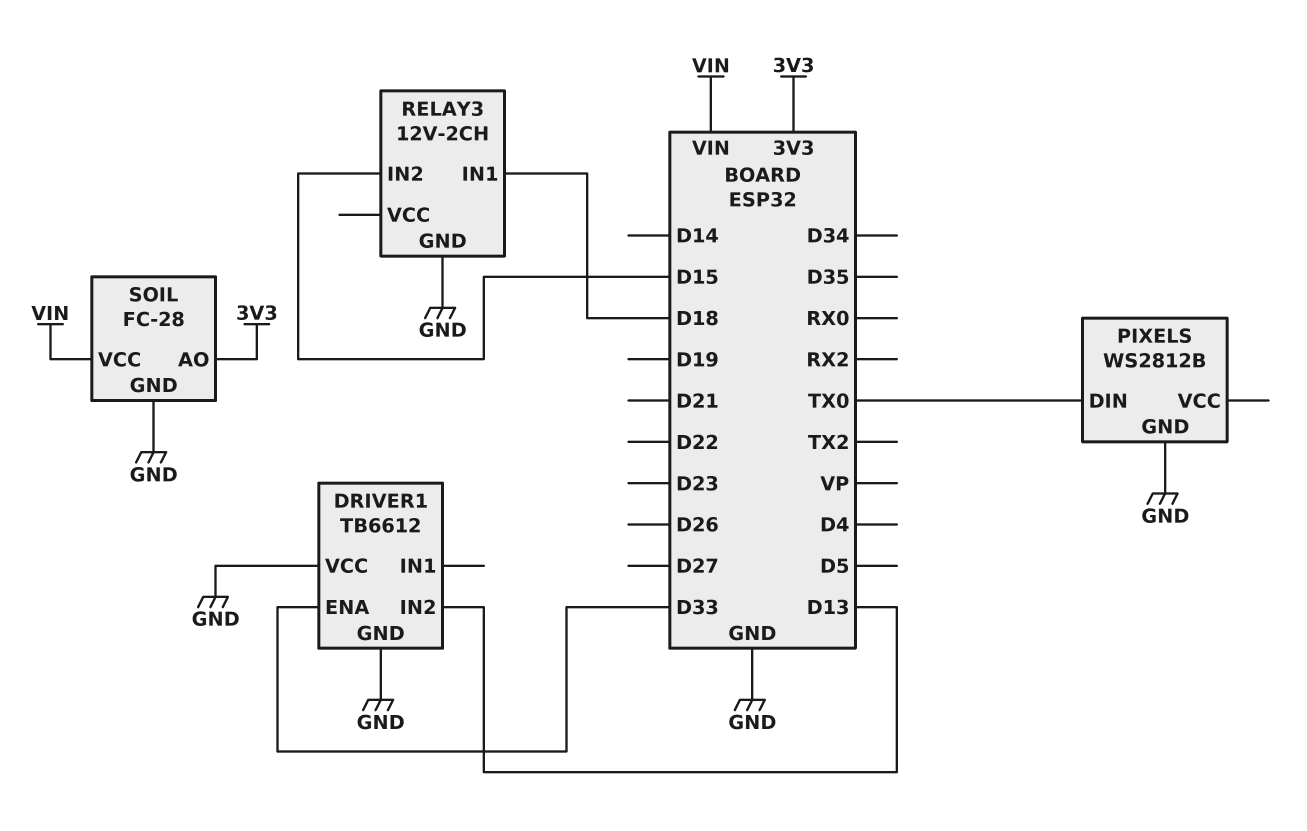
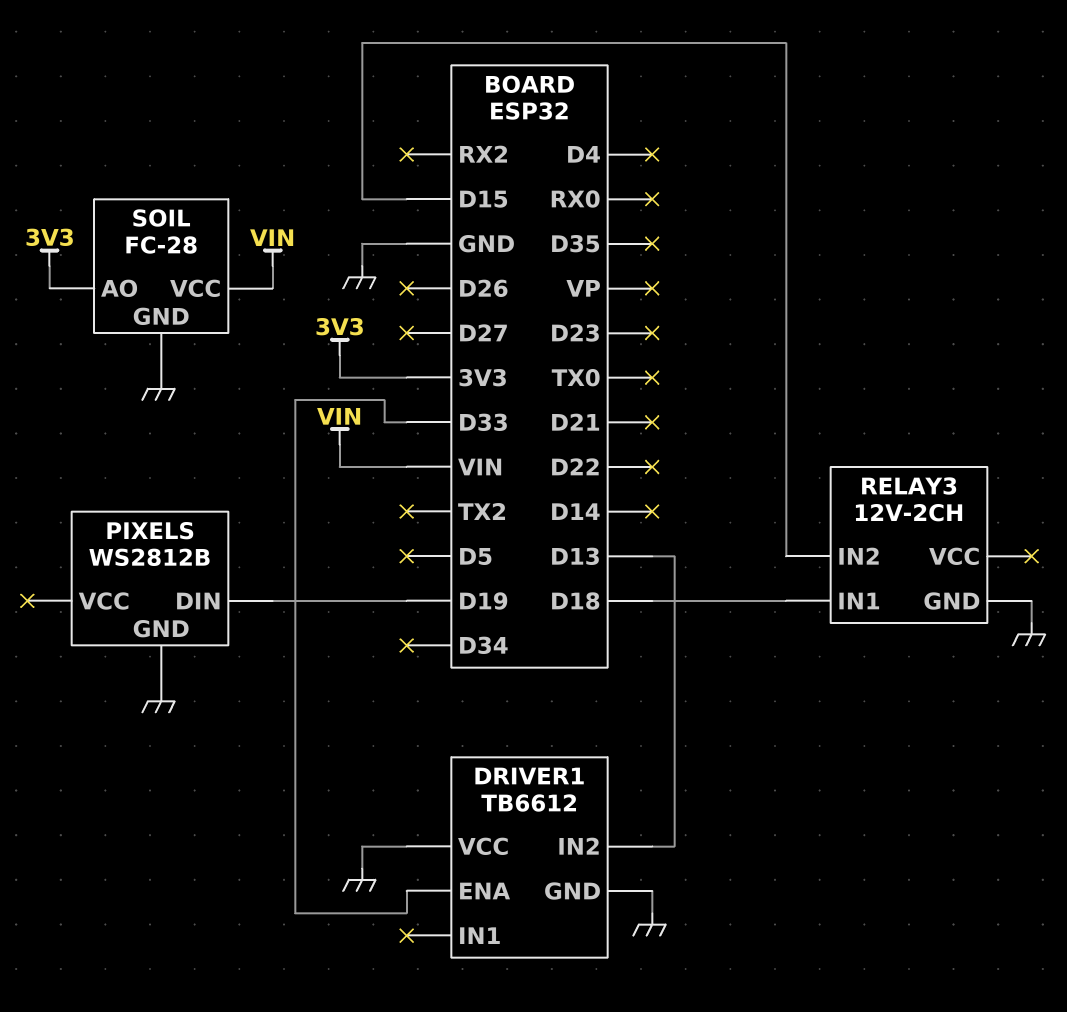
PIXELS pin DIN: TX0 -> D19

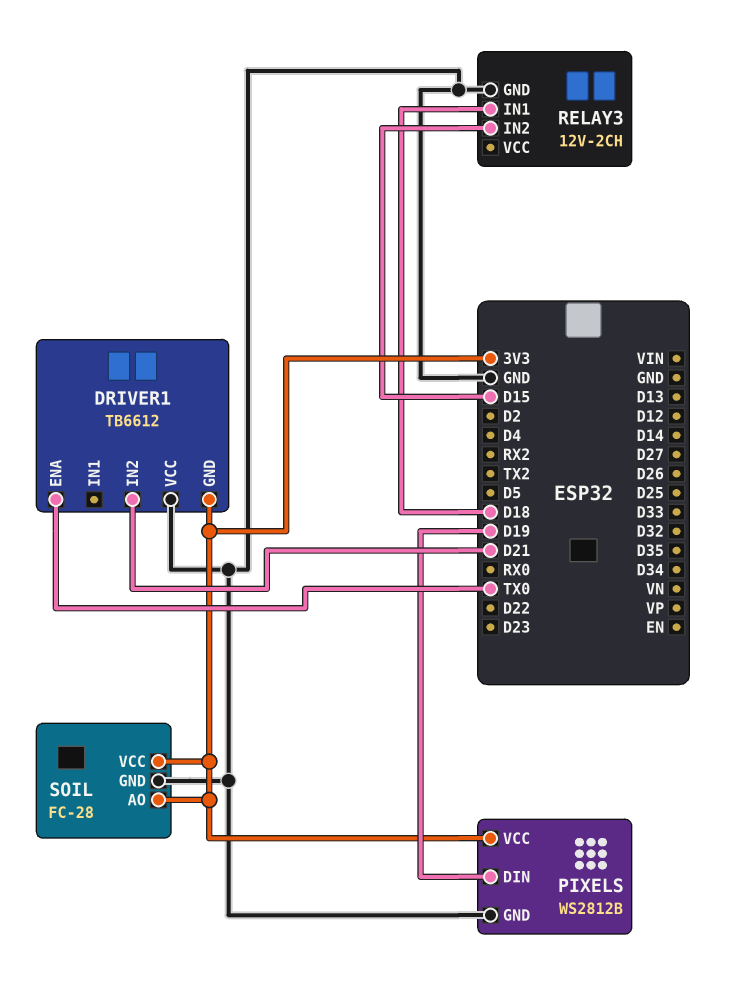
DRIVER1 pin ENA: D33 -> TX0
DRIVER1 pin GND: GND -> 3V3
DRIVER1 pin IN2: D13 -> D21
PIXELS pin VCC: none -> 3V3
SOIL pin VCC: VIN -> 3V3

